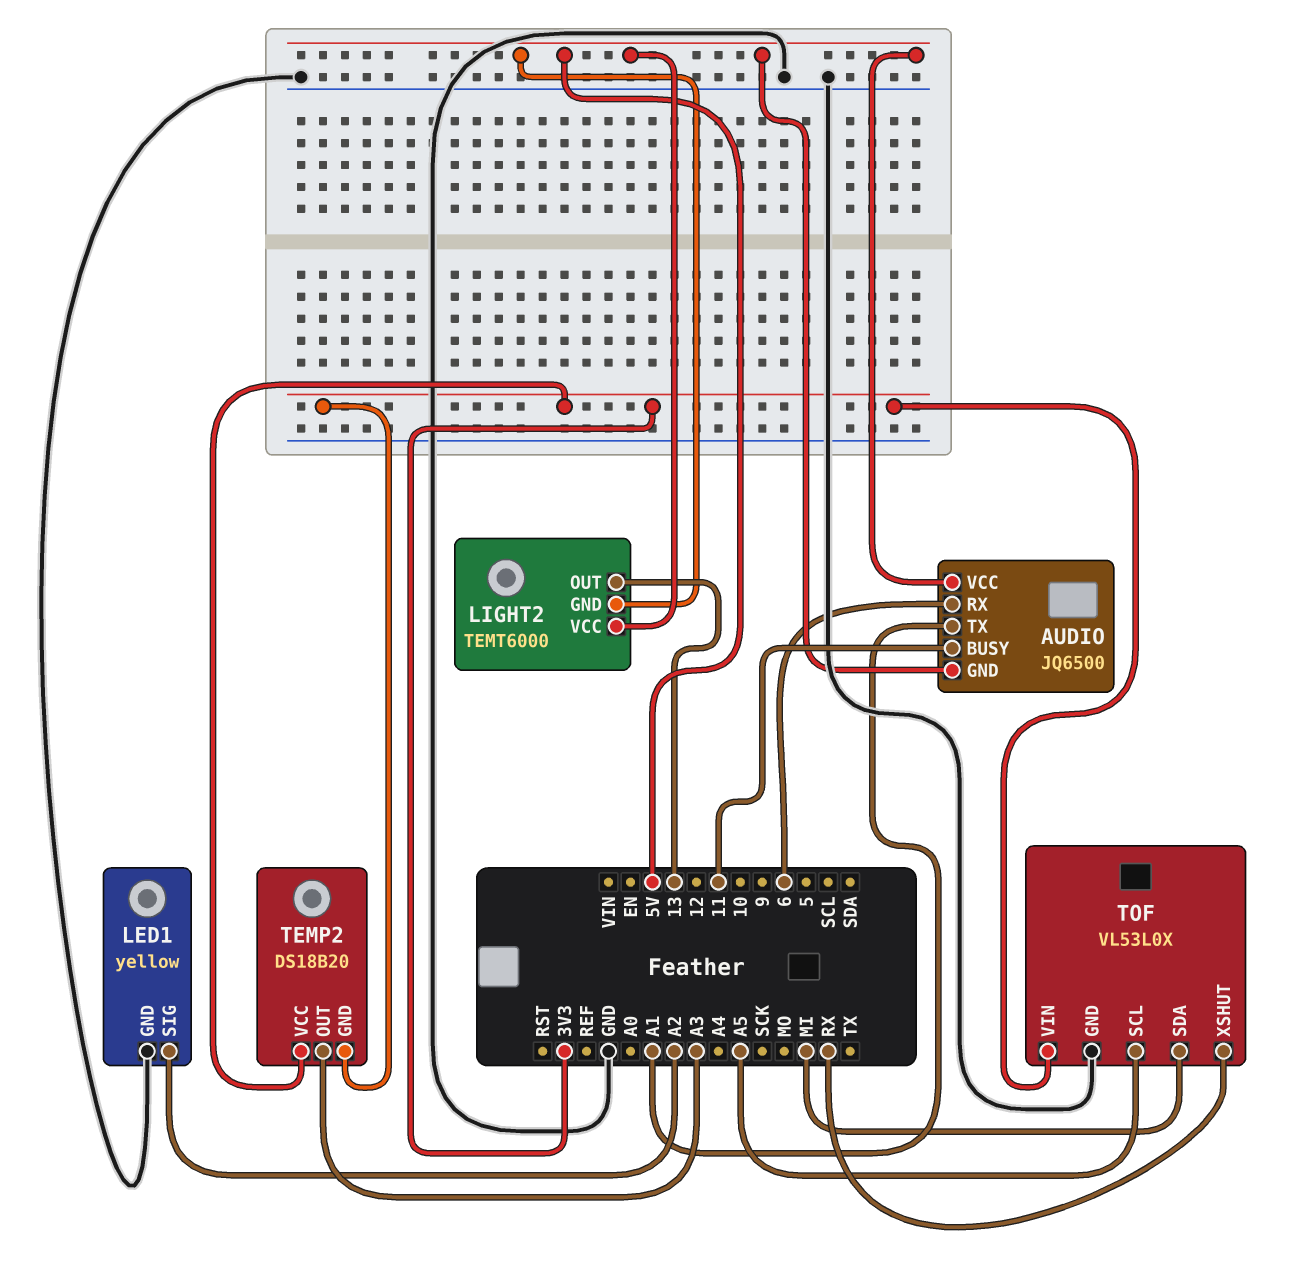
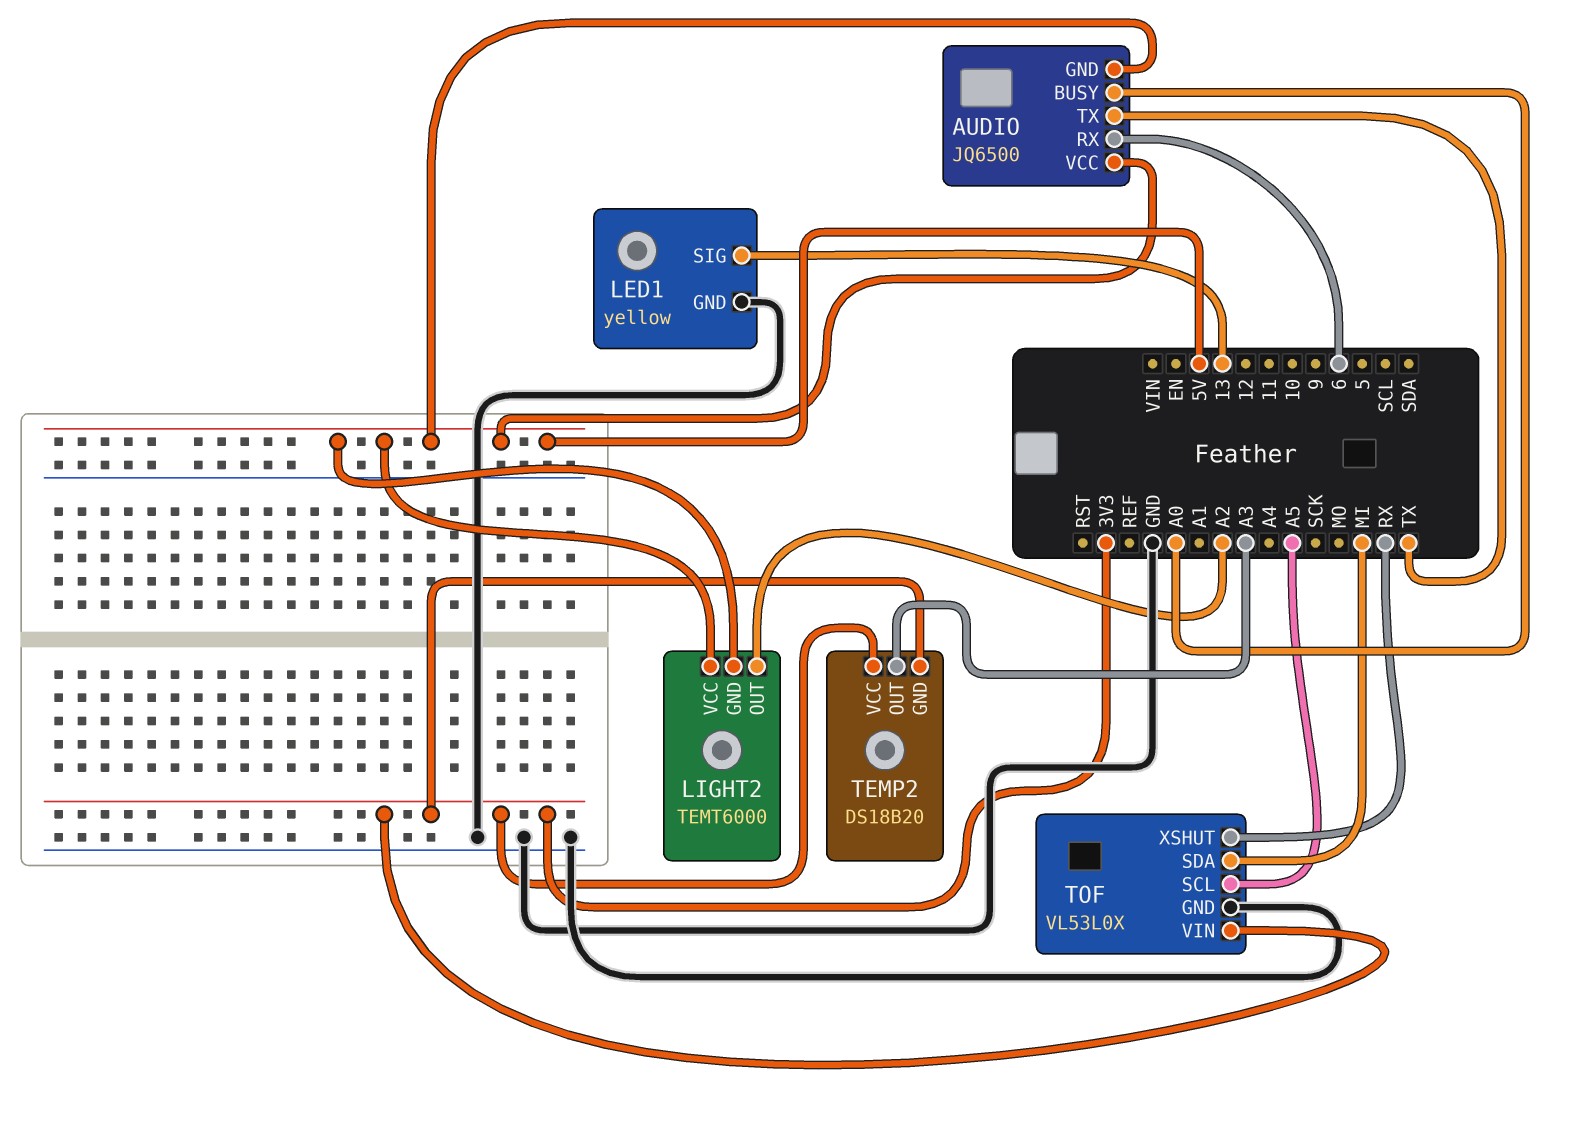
AUDIO pin BUSY: 11 -> A0
AUDIO pin TX: A1 -> TX
LED1 pin SIG: A2 -> 13
LIGHT2 pin OUT: 13 -> A2

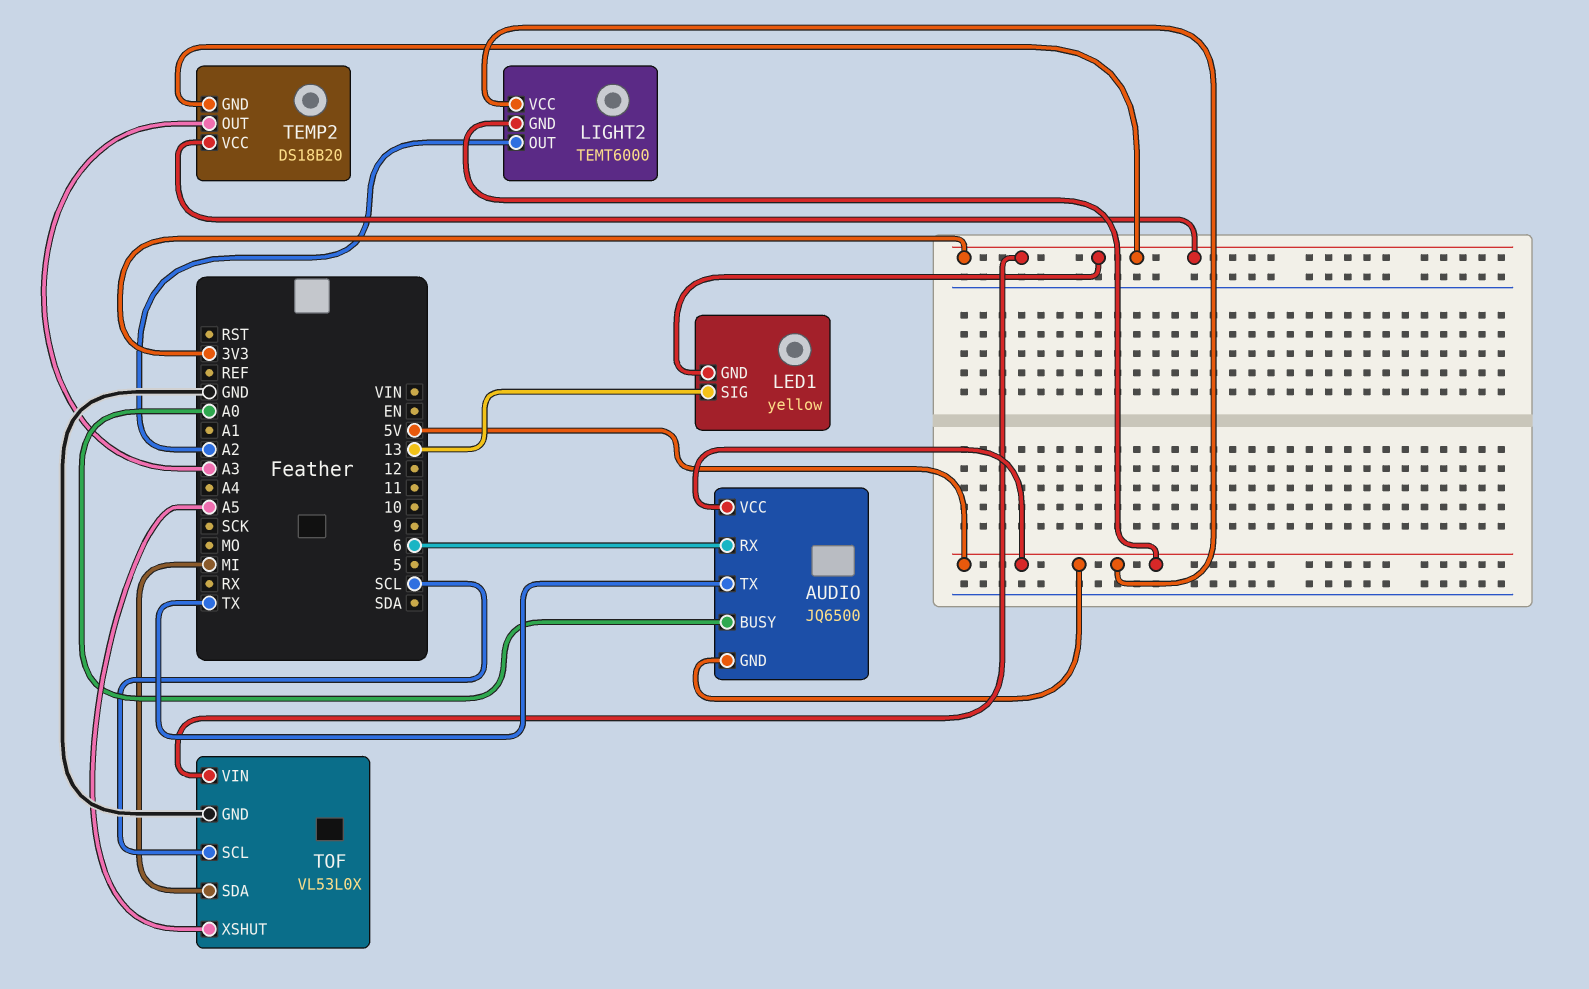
LED1 pin GND: GND -> 3V3
TOF pin SCL: A5 -> SCL
TOF pin XSHUT: RX -> A5

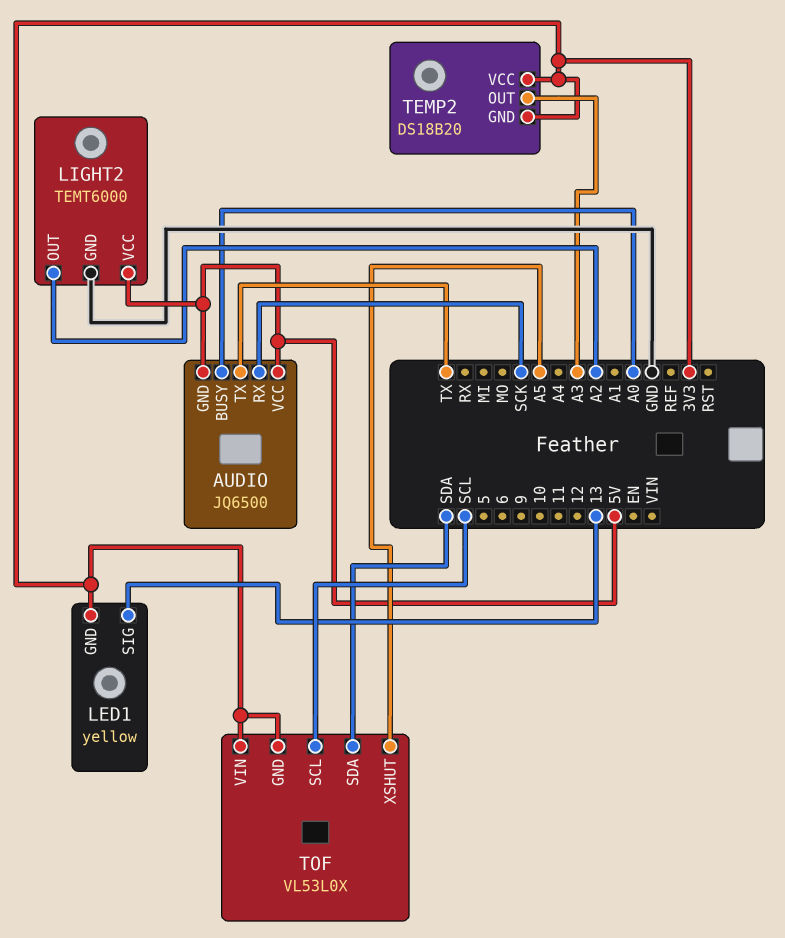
AUDIO pin RX: 6 -> SCK
LIGHT2 pin GND: 5V -> GND
TOF pin GND: GND -> 3V3
TOF pin SDA: MI -> SDA

